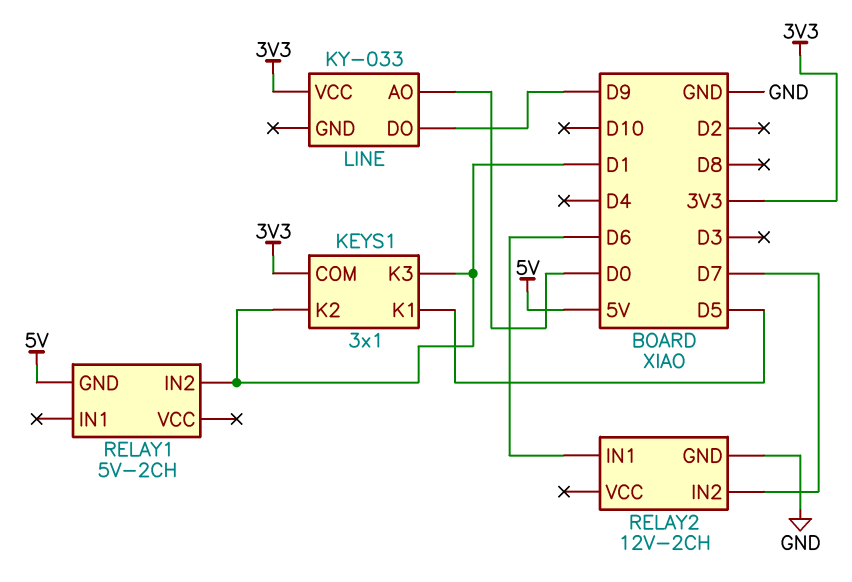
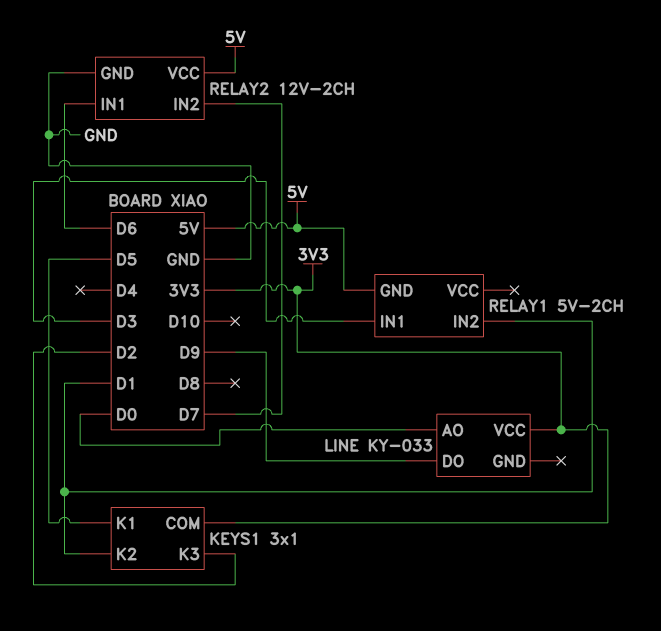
KEYS1 pin K3: D1 -> D2
RELAY1 pin IN1: none -> D3
RELAY2 pin VCC: none -> 5V

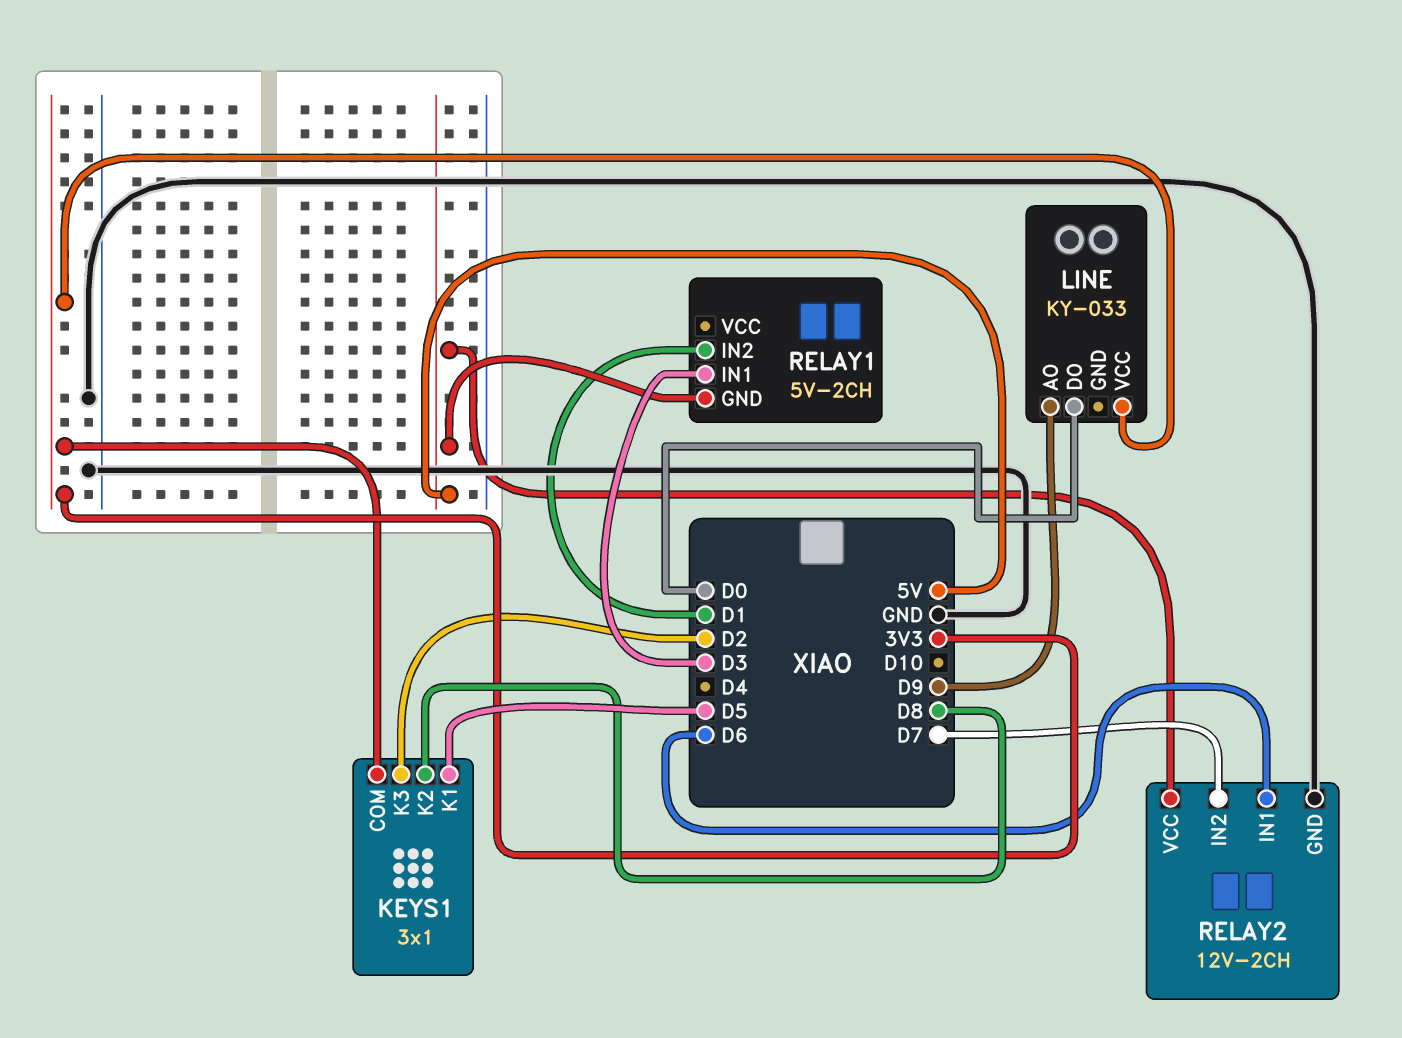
KEYS1 pin K2: D1 -> D8
LINE pin AO: D0 -> D9
LINE pin DO: D9 -> D0

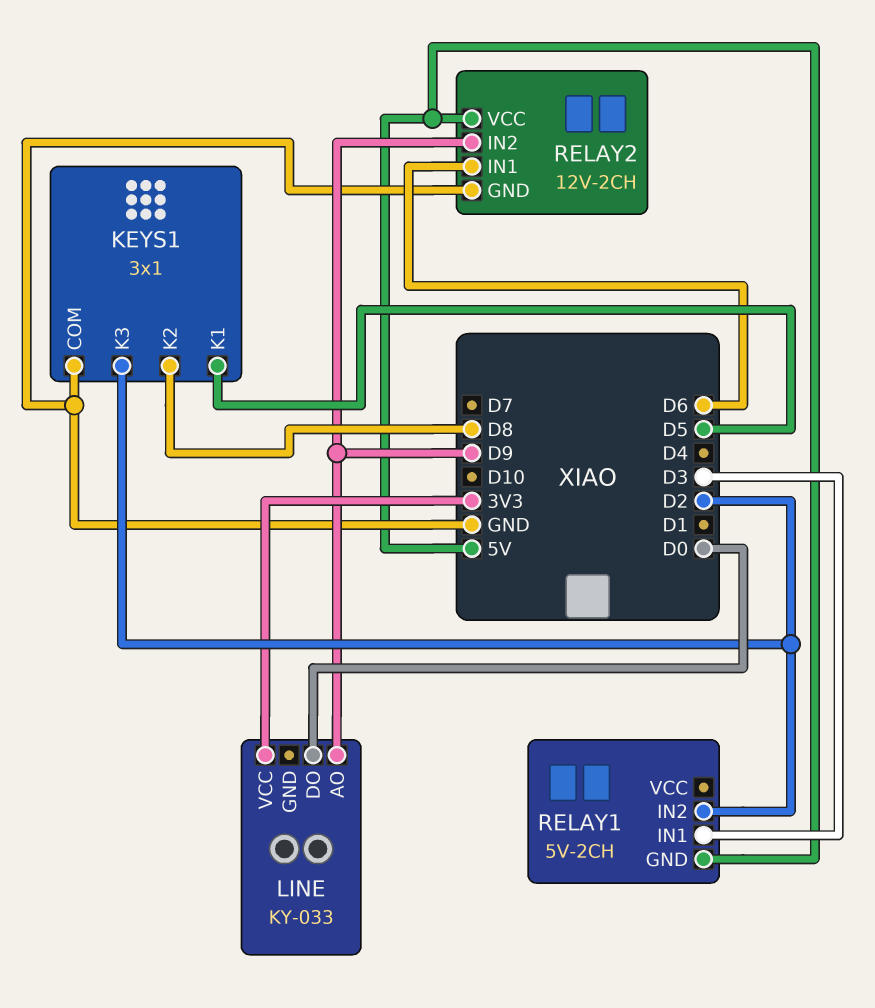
KEYS1 pin COM: 3V3 -> GND
RELAY1 pin IN2: D1 -> D2
RELAY2 pin IN2: D7 -> D9

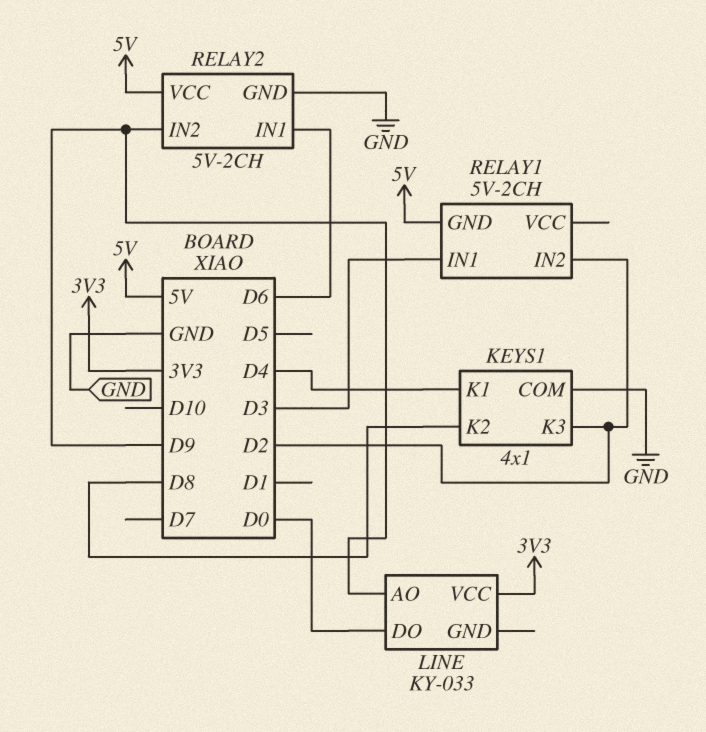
KEYS1: 3x1 -> 4x1
KEYS1 pin K1: D5 -> D4
RELAY2: 12V-2CH -> 5V-2CH

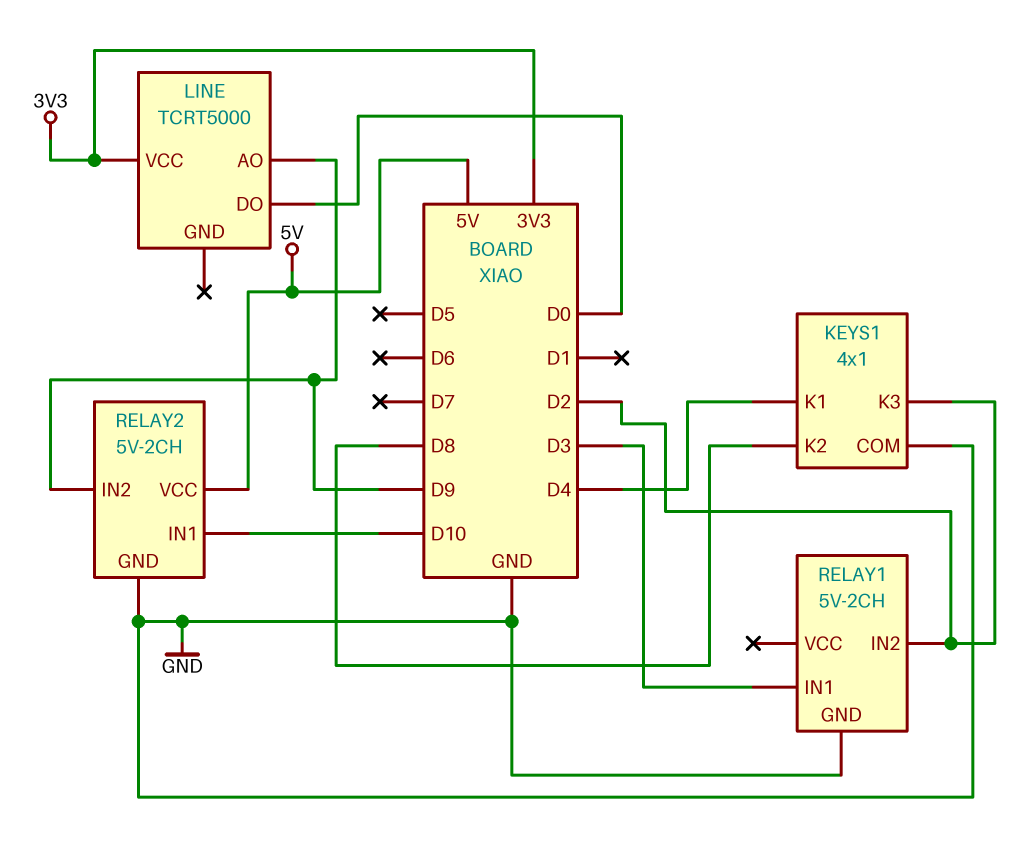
LINE: KY-033 -> TCRT5000
RELAY1 pin GND: 5V -> GND
RELAY2 pin IN1: D6 -> D10

